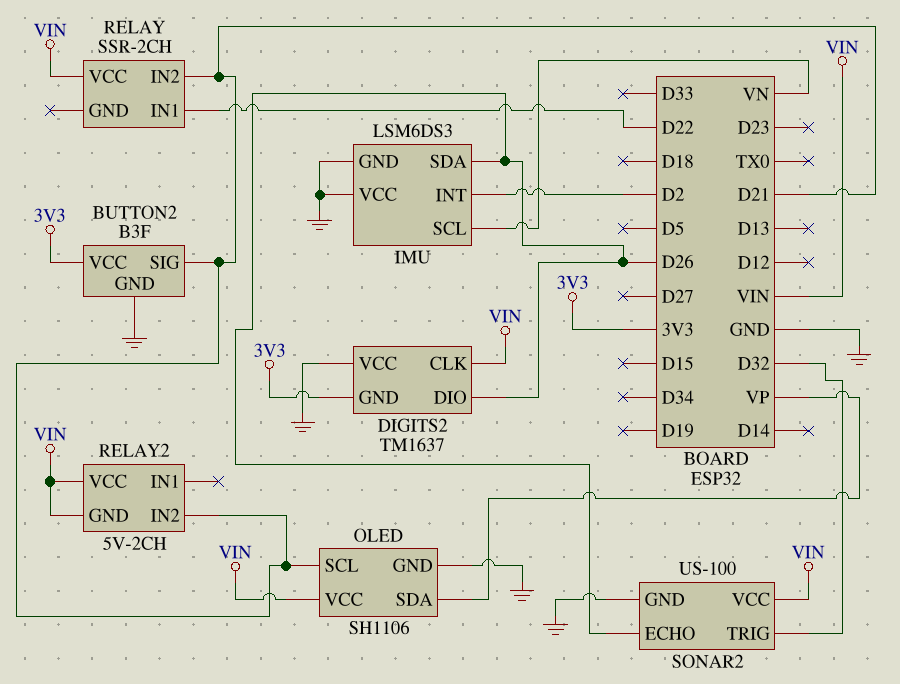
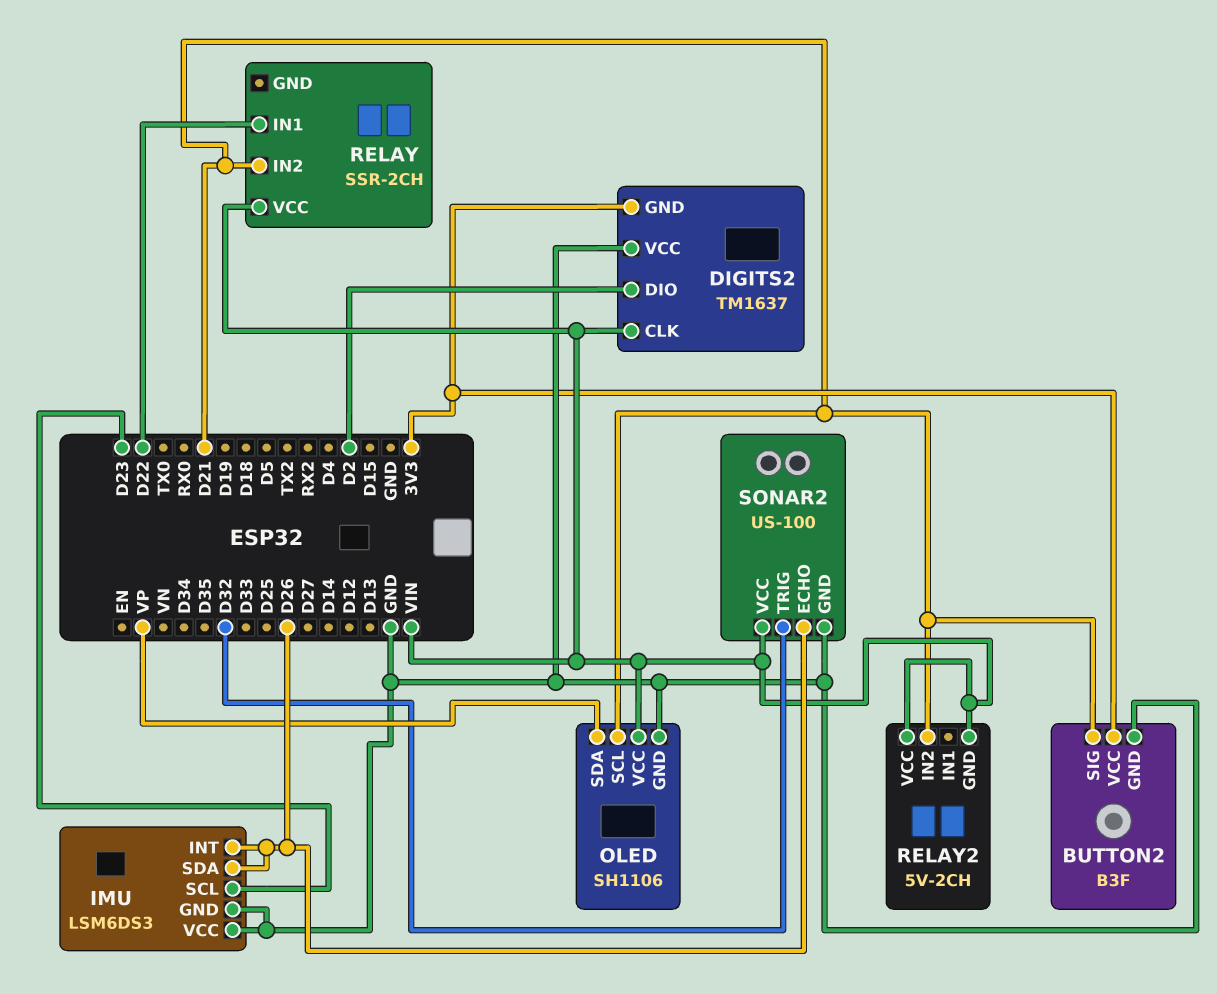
DIGITS2 pin DIO: D26 -> D2
IMU pin INT: D2 -> D26
IMU pin SCL: VN -> D23

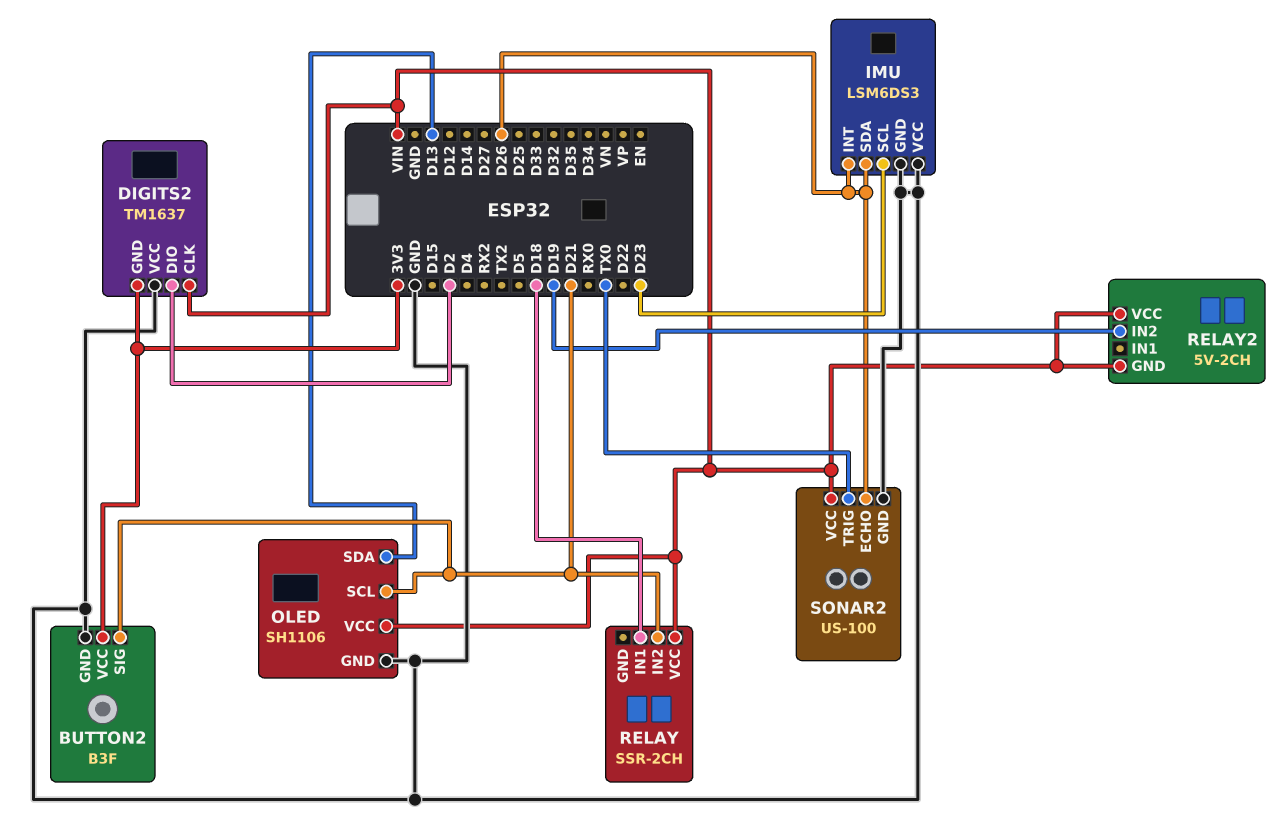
OLED pin SDA: VP -> D13
RELAY pin IN1: D22 -> D18
RELAY2 pin IN2: D21 -> D19
SONAR2 pin TRIG: D32 -> TX0

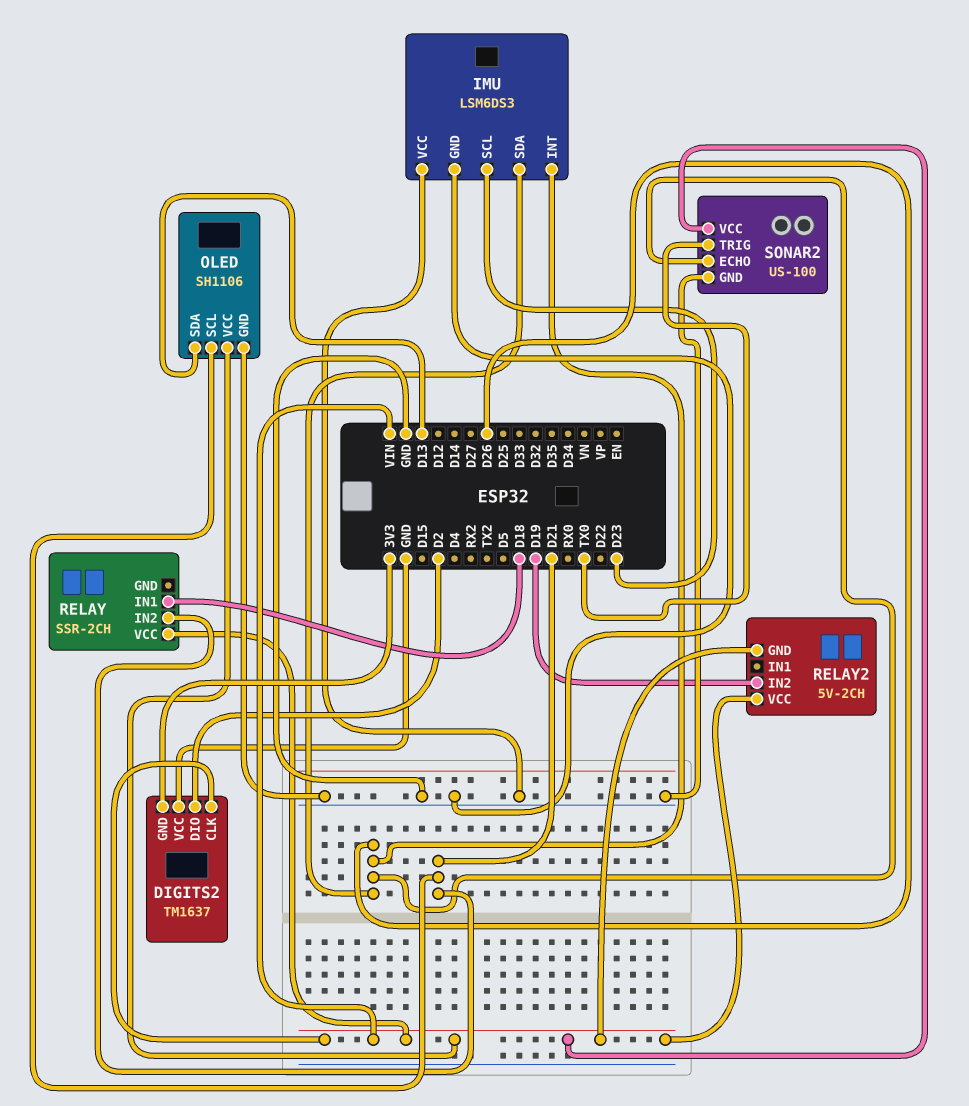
BUTTON2: B3F -> none
BUTTON2 pin GND: GND -> none
BUTTON2 pin SIG: D21 -> none
BUTTON2 pin VCC: 3V3 -> none

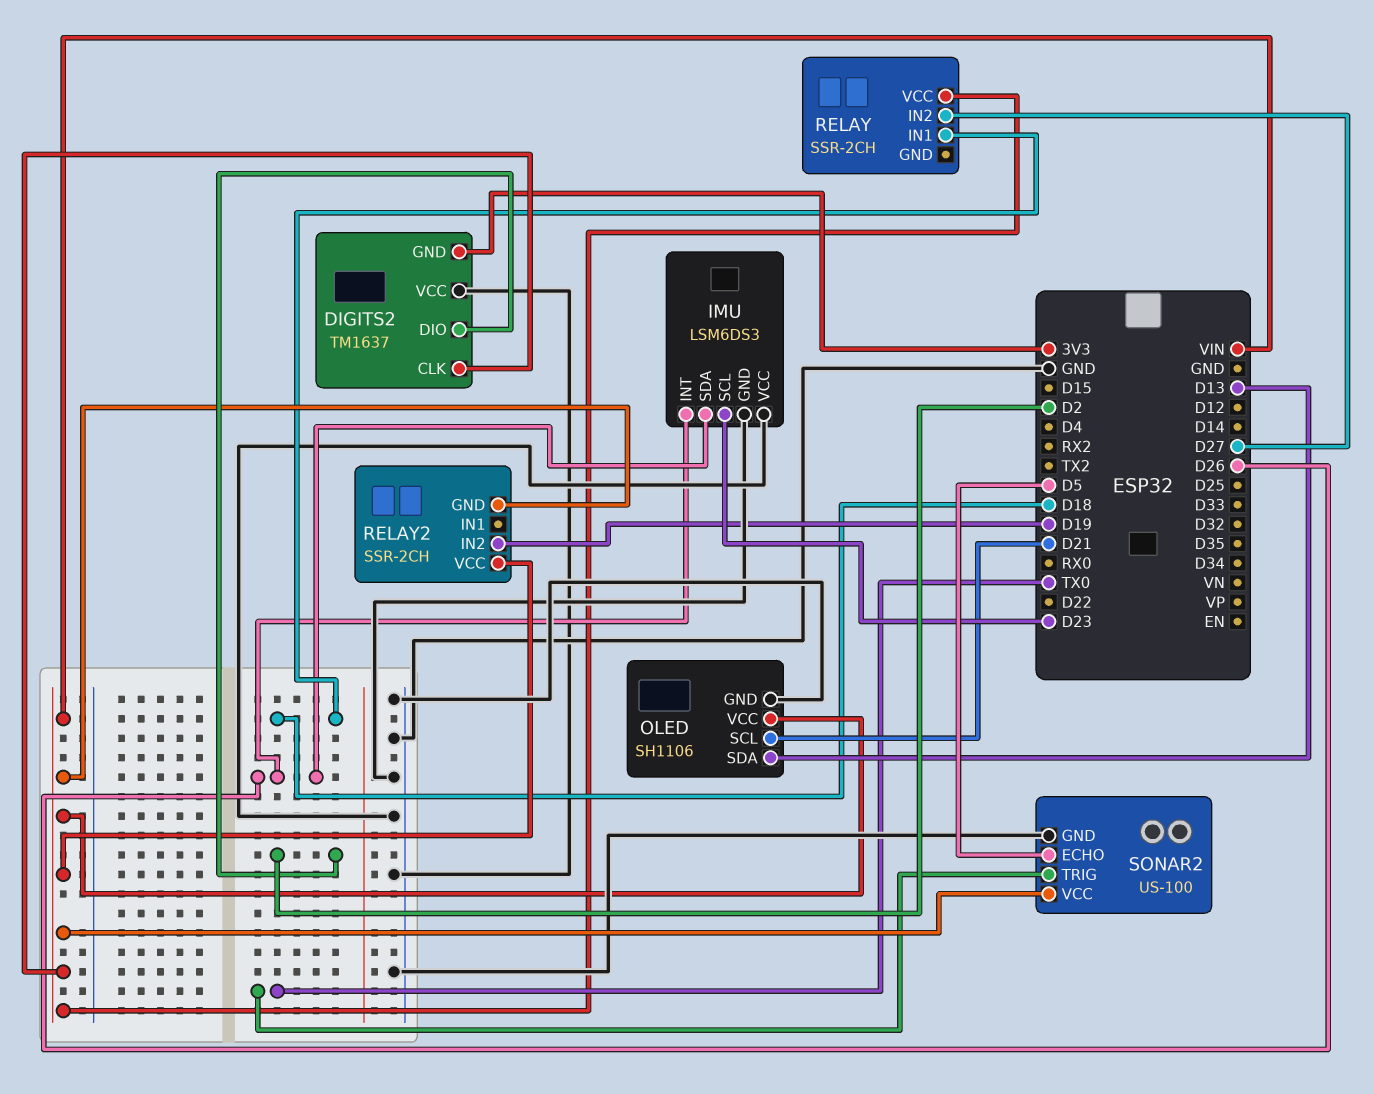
RELAY pin IN2: D21 -> D27
RELAY2: 5V-2CH -> SSR-2CH
SONAR2 pin ECHO: D26 -> D5

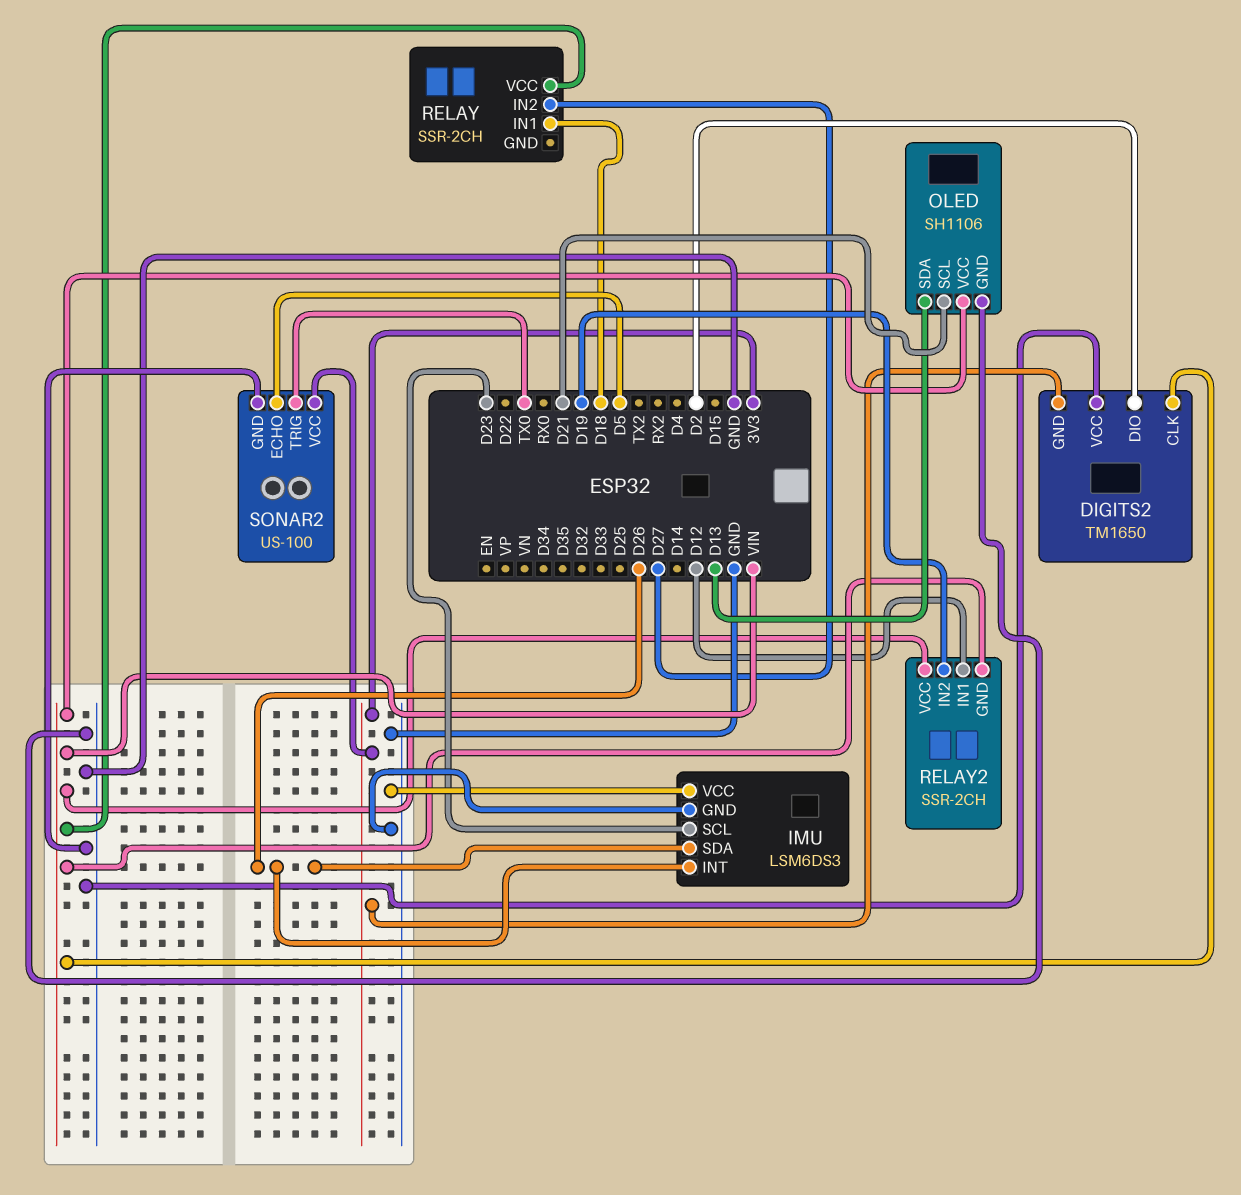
DIGITS2: TM1637 -> TM1650
RELAY2 pin IN1: none -> D12
SONAR2 pin VCC: VIN -> 3V3

